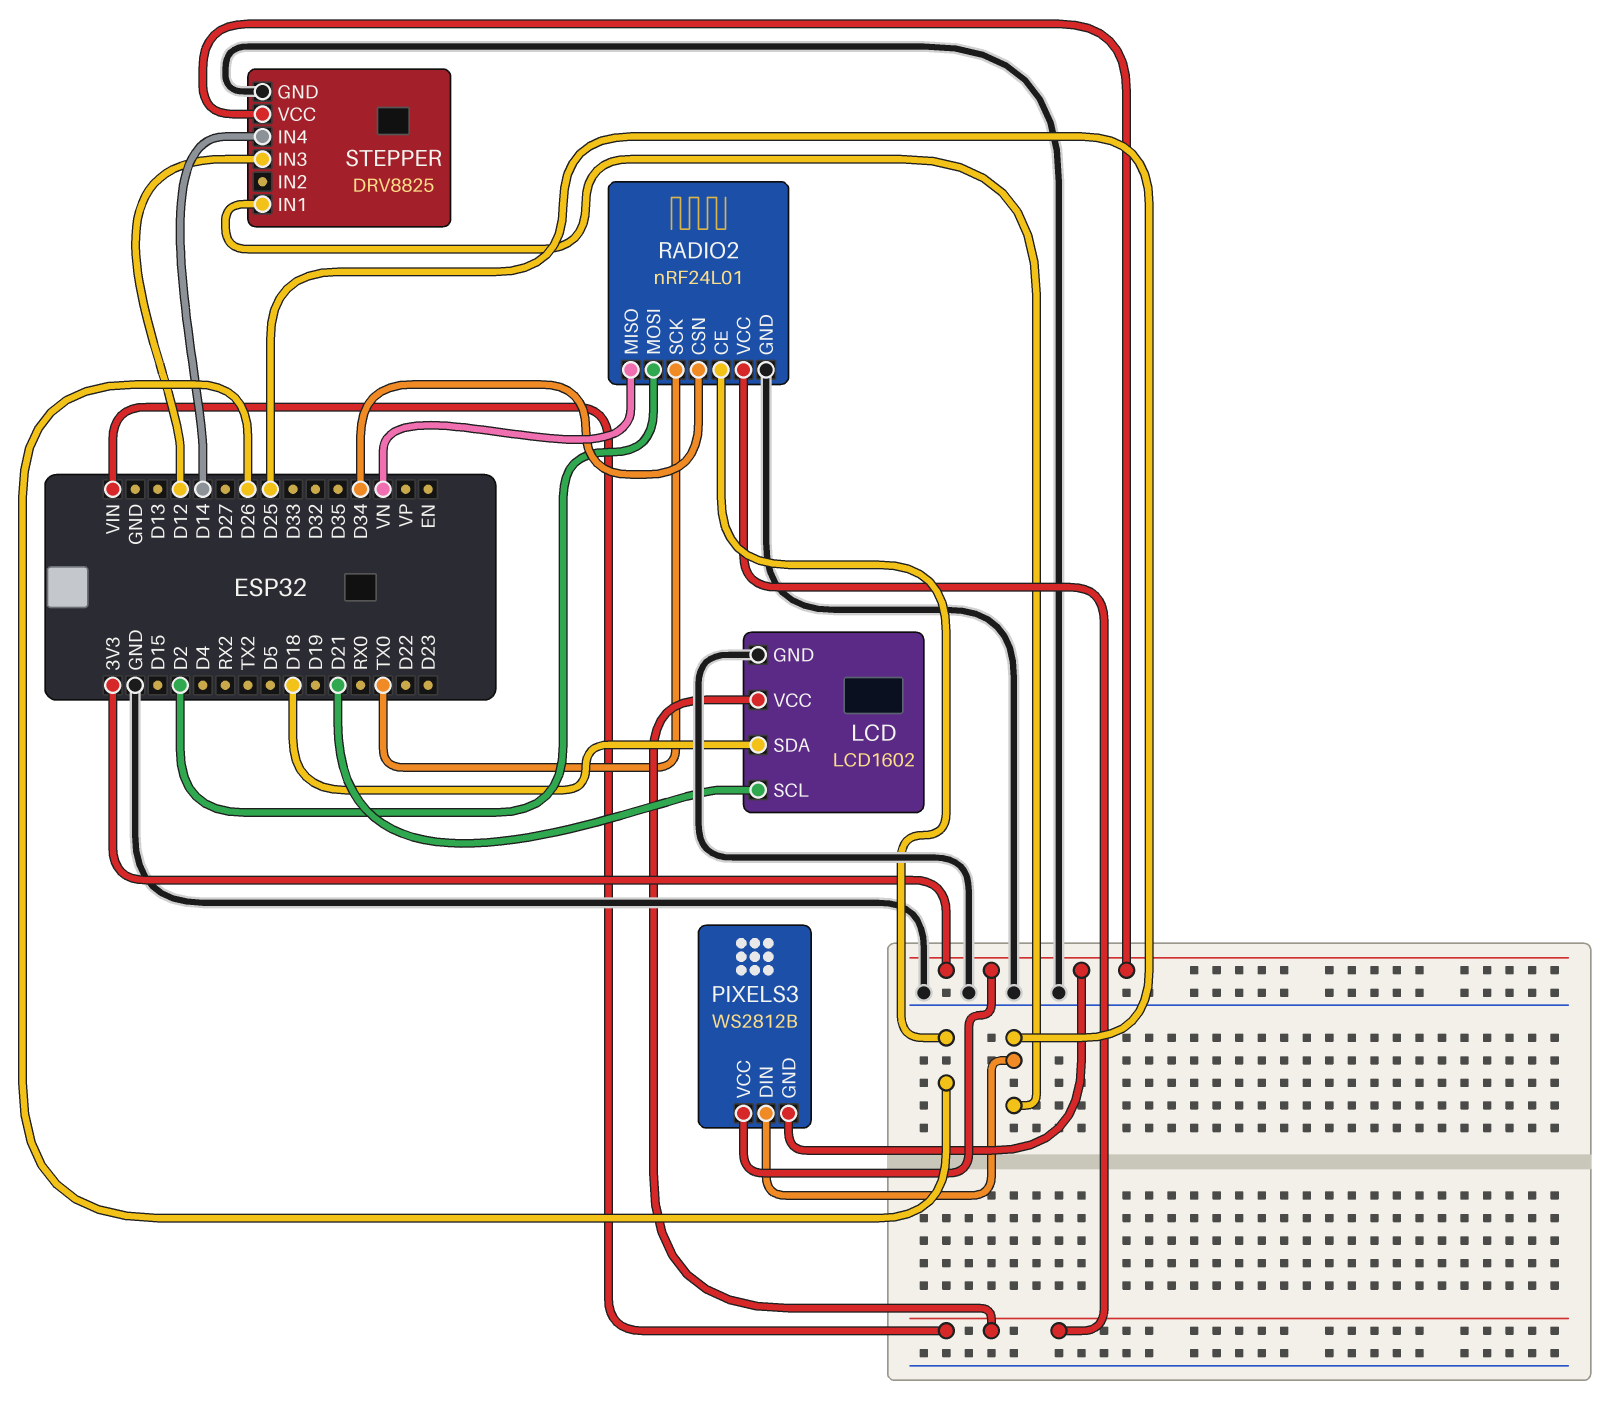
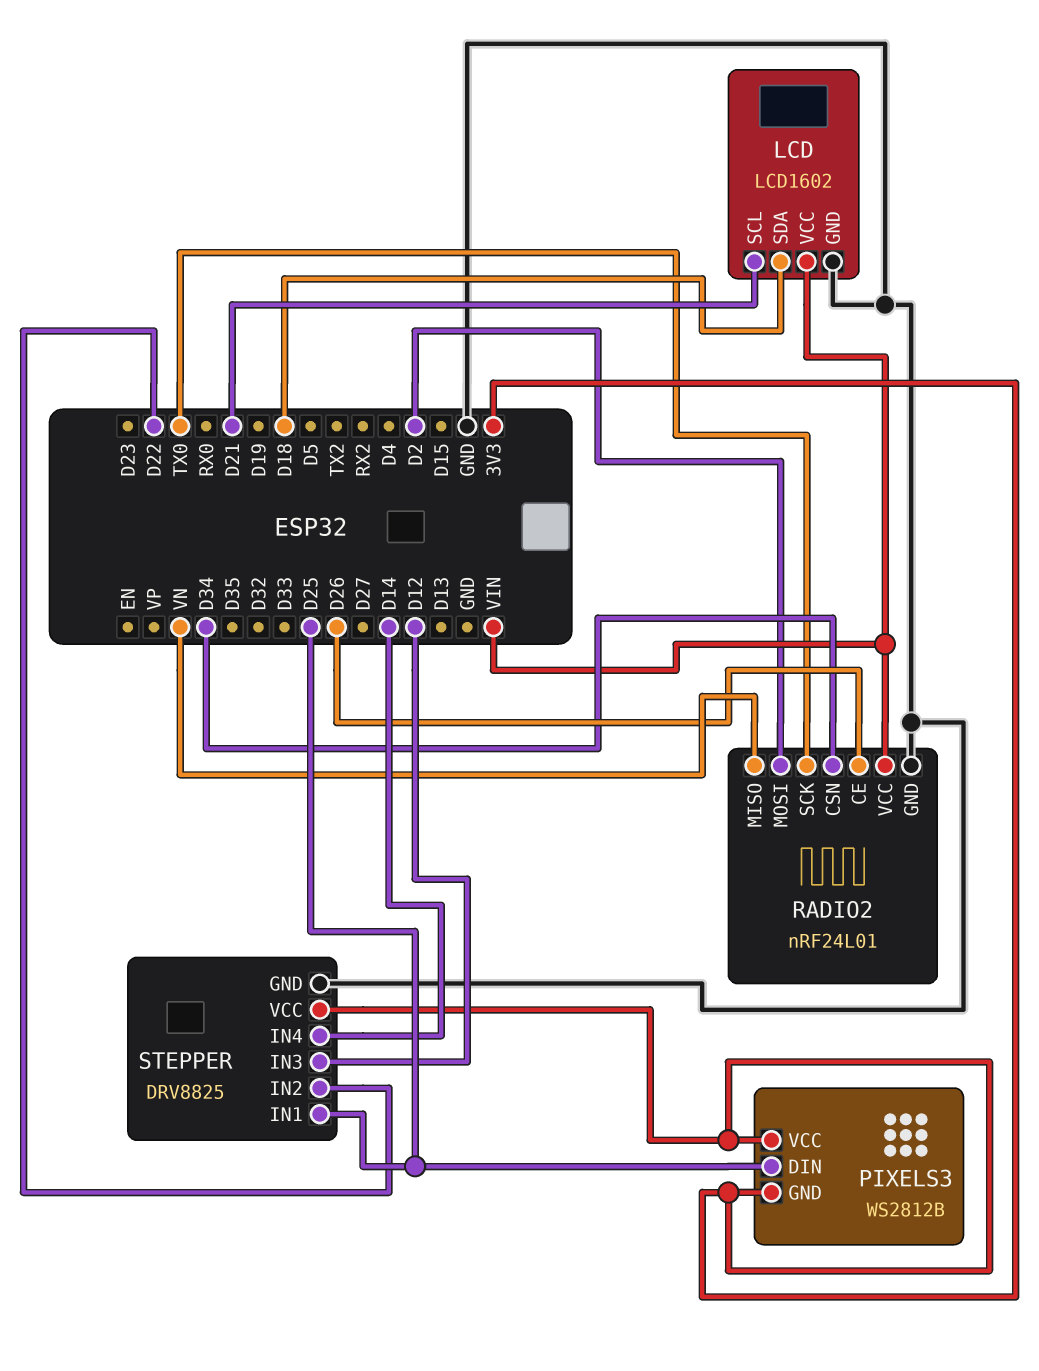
STEPPER pin IN2: none -> D22

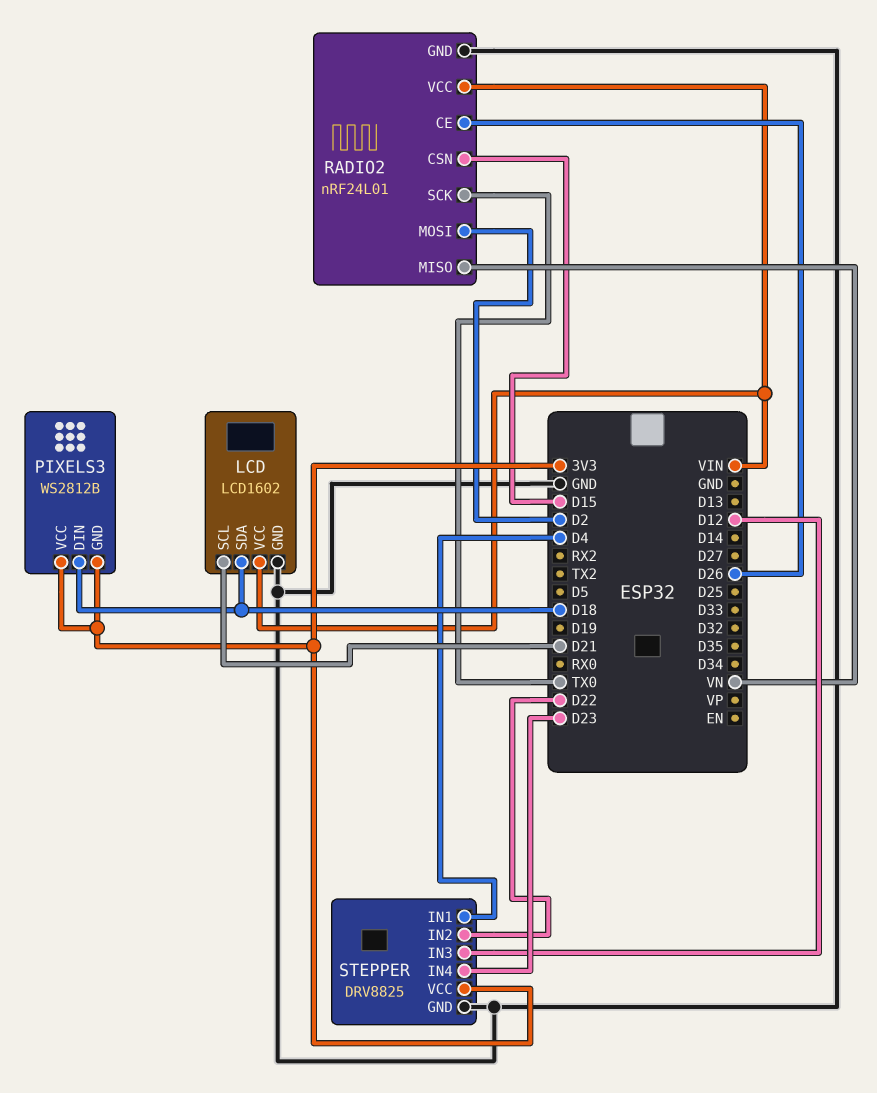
PIXELS3 pin DIN: D25 -> D18
RADIO2 pin CSN: D34 -> D15
STEPPER pin IN1: D25 -> D4
STEPPER pin IN4: D14 -> D23

